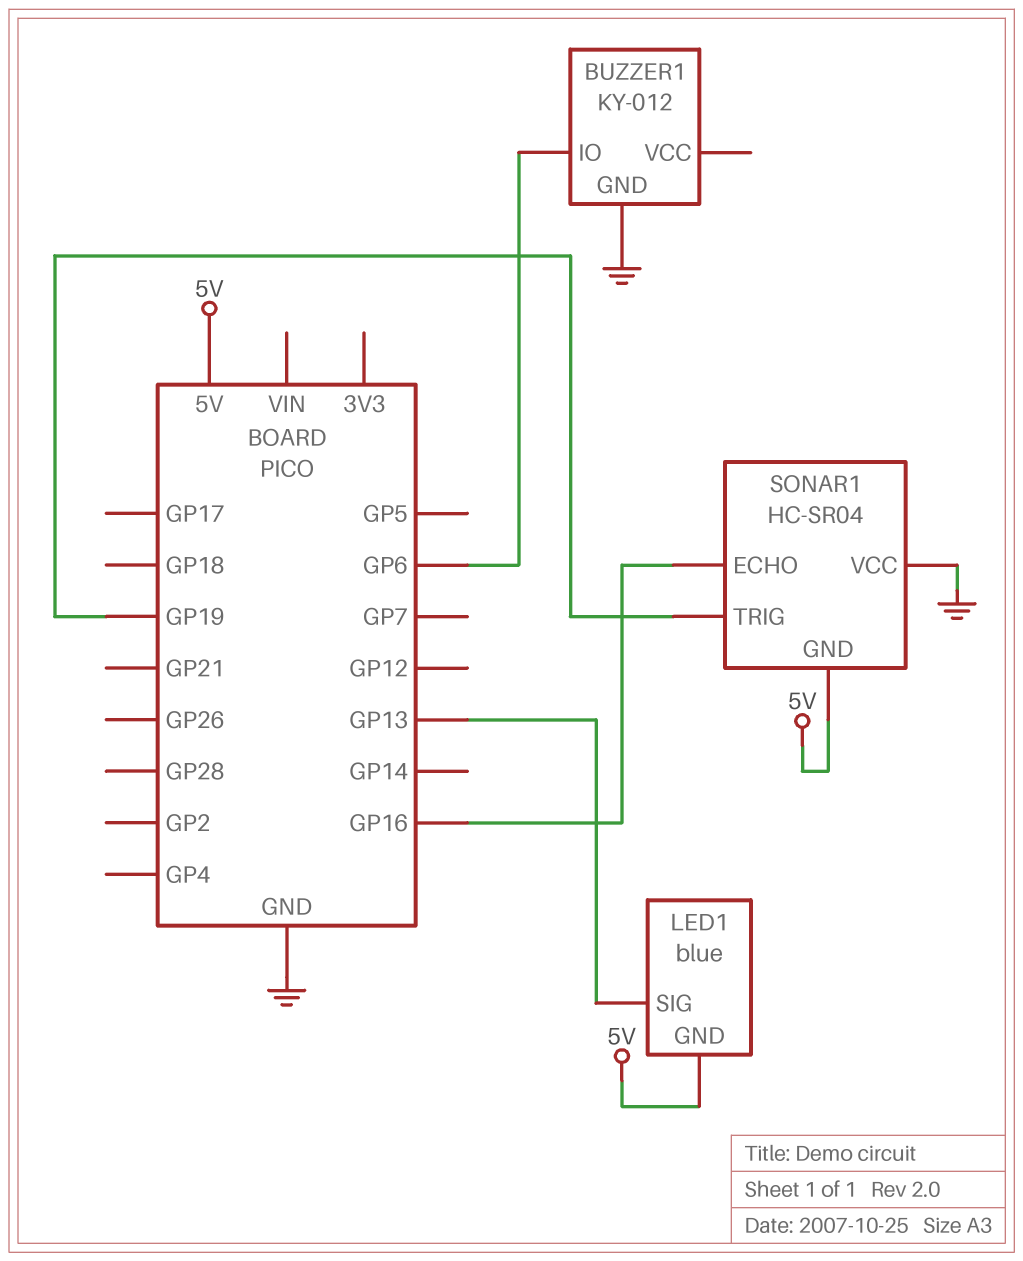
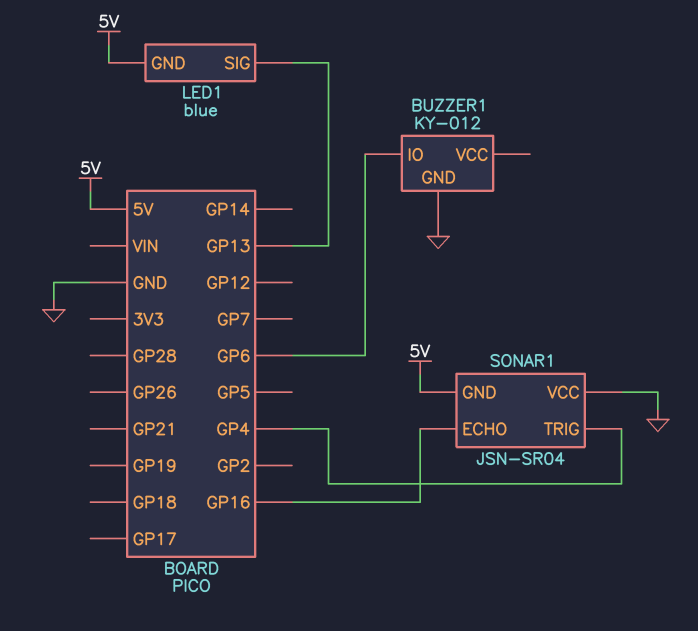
SONAR1: HC-SR04 -> JSN-SR04
SONAR1 pin TRIG: GP19 -> GP4

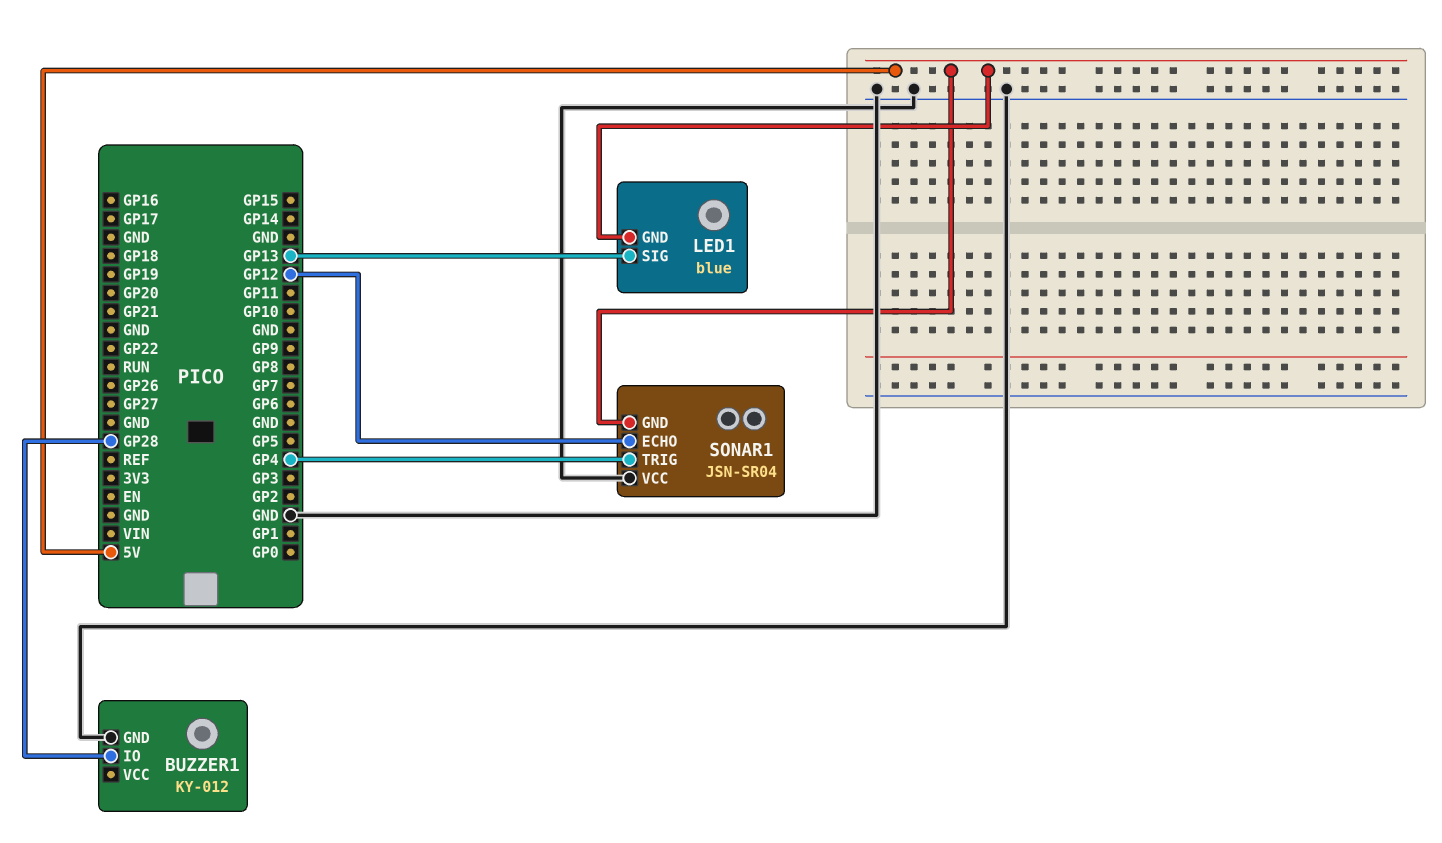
BUZZER1 pin IO: GP6 -> GP28
SONAR1 pin ECHO: GP16 -> GP12

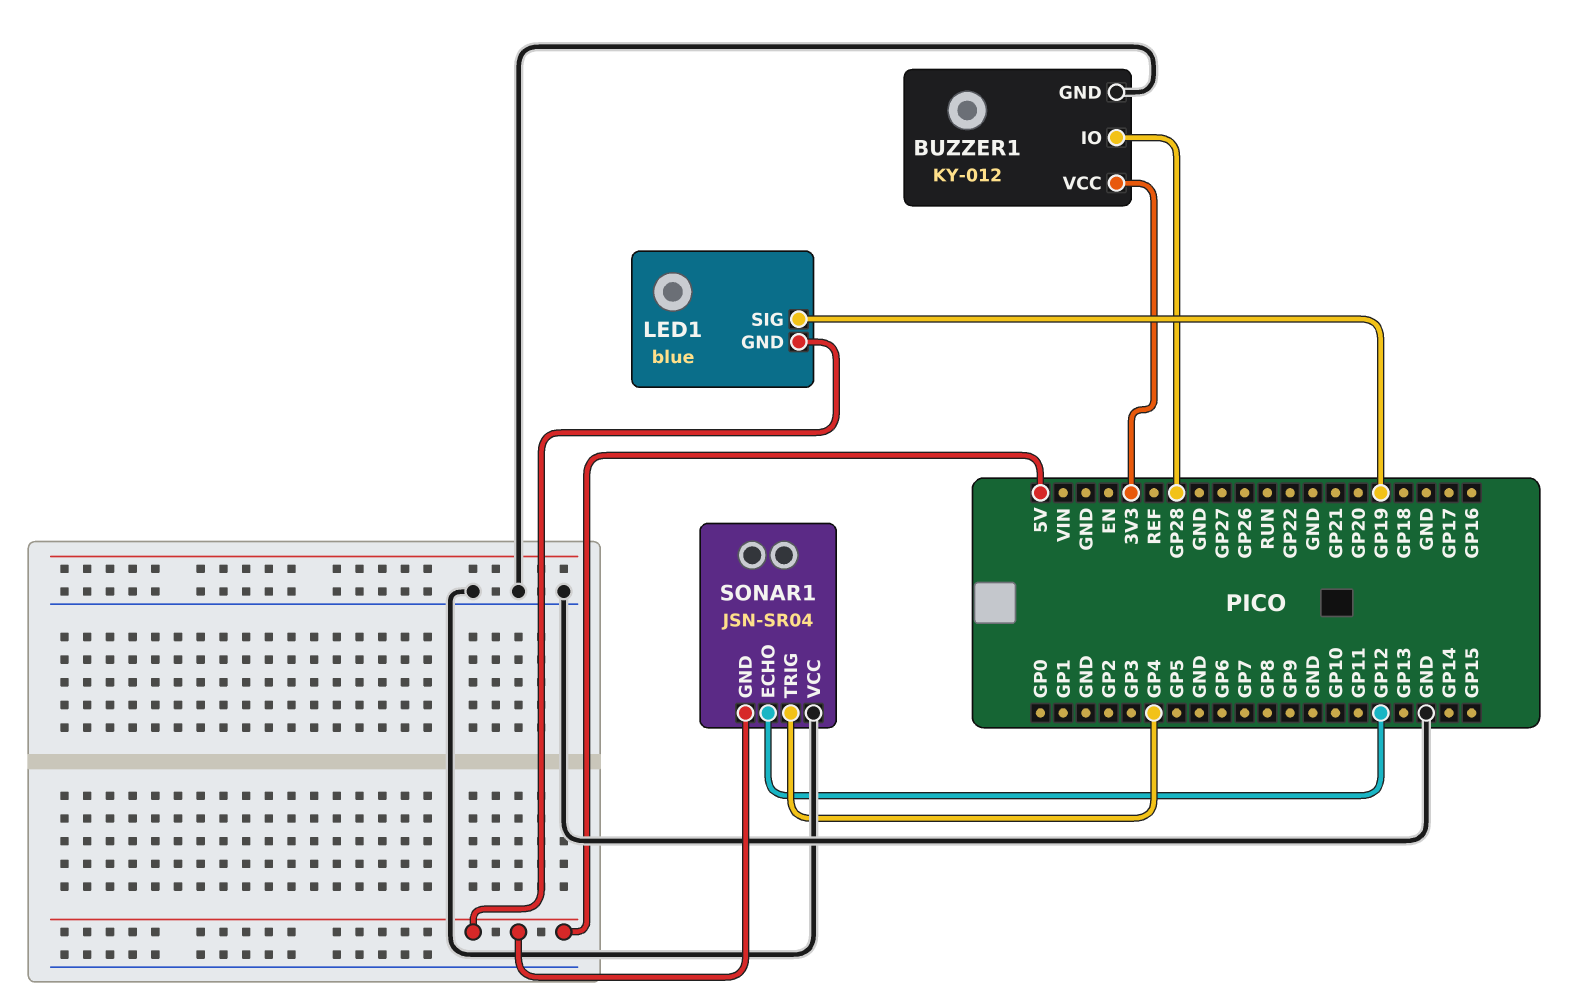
BUZZER1 pin VCC: none -> 3V3
LED1 pin SIG: GP13 -> GP19

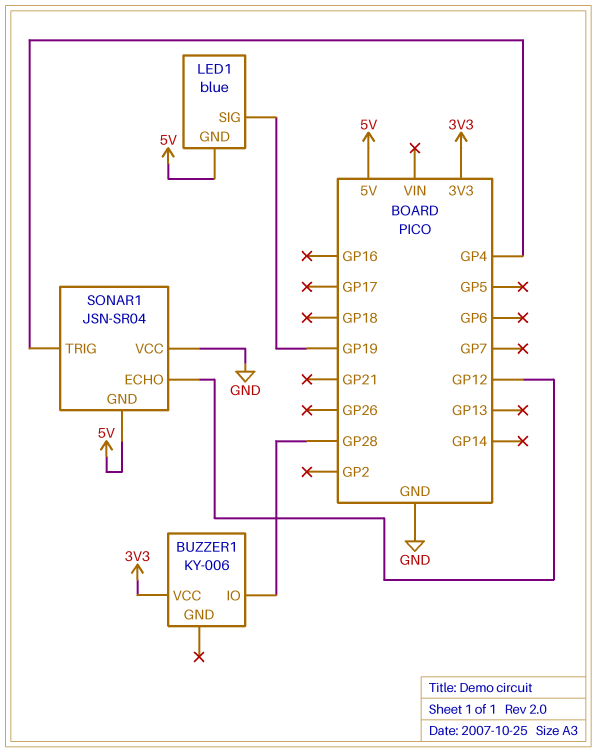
BUZZER1: KY-012 -> KY-006
BUZZER1 pin GND: GND -> none

